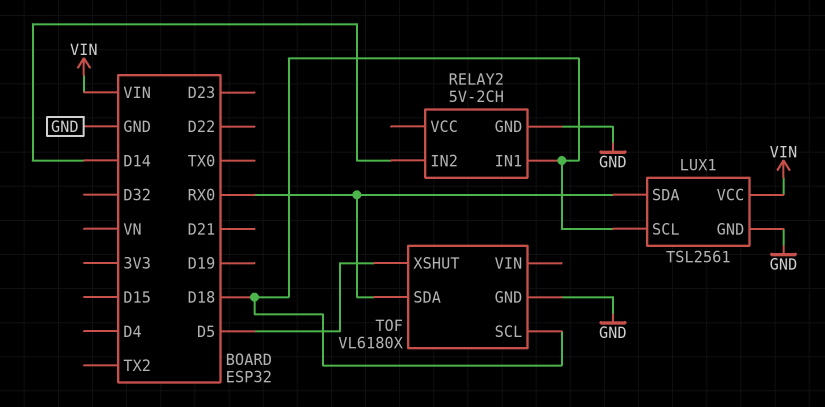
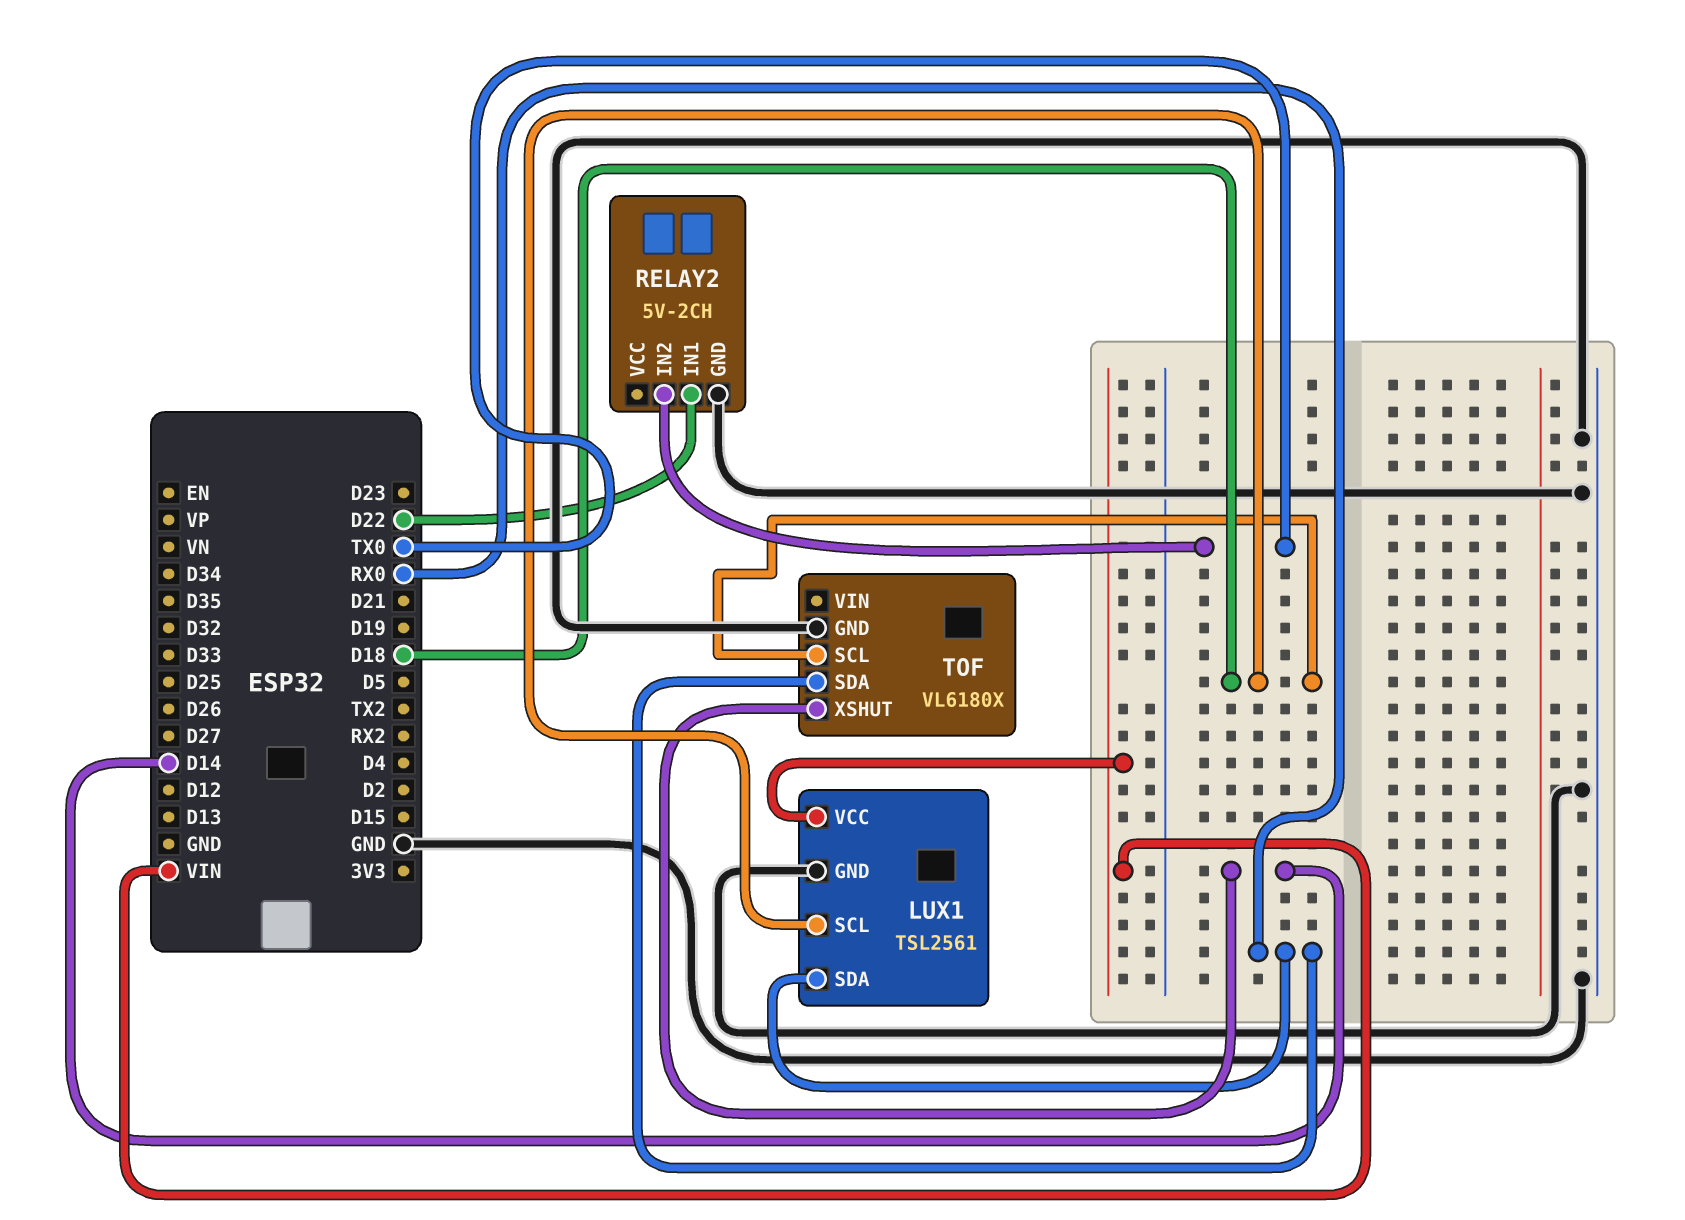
RELAY2 pin IN1: D18 -> D22
RELAY2 pin IN2: D14 -> TX0
TOF pin XSHUT: D5 -> D14

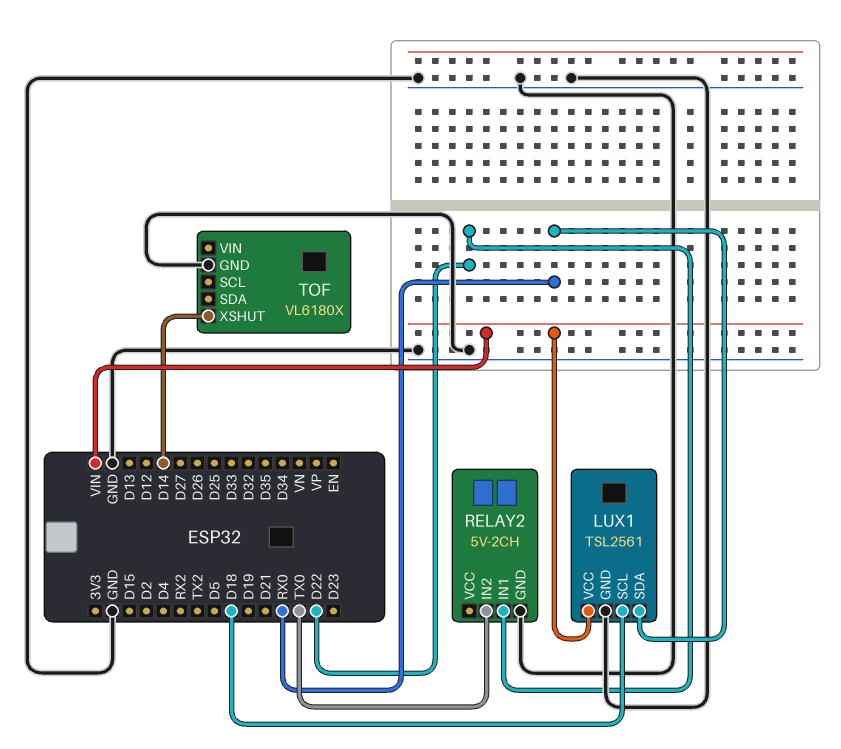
TOF pin SCL: D18 -> none
TOF pin SDA: RX0 -> none

